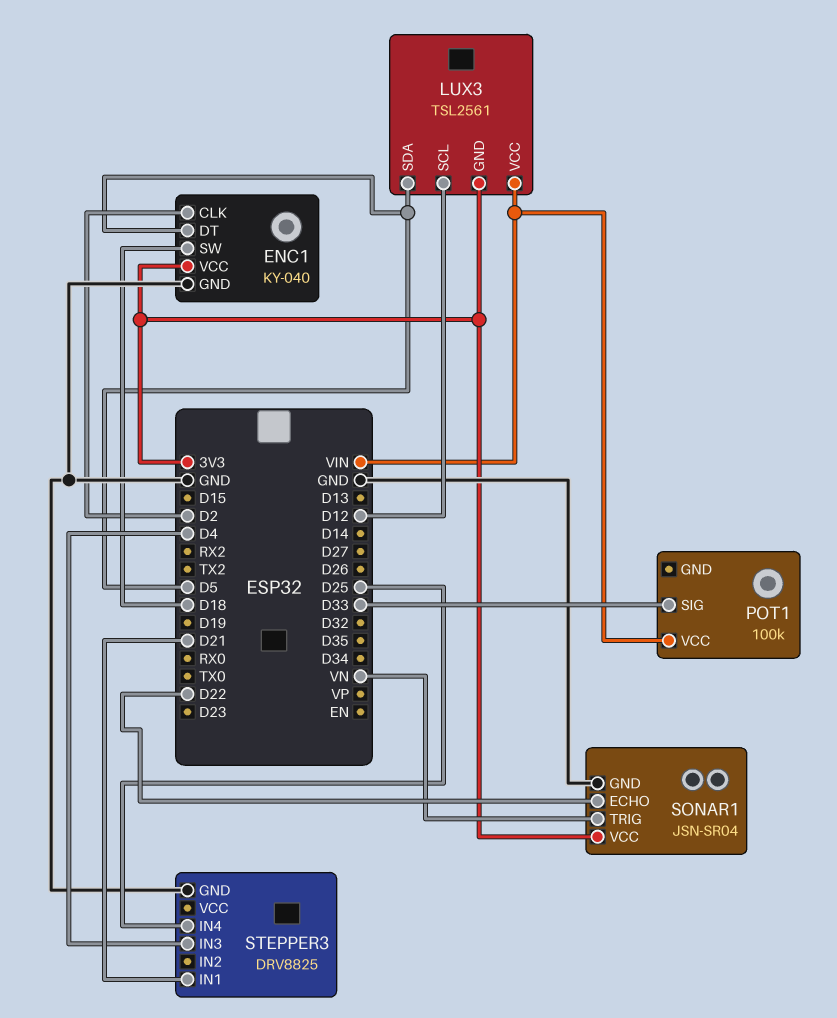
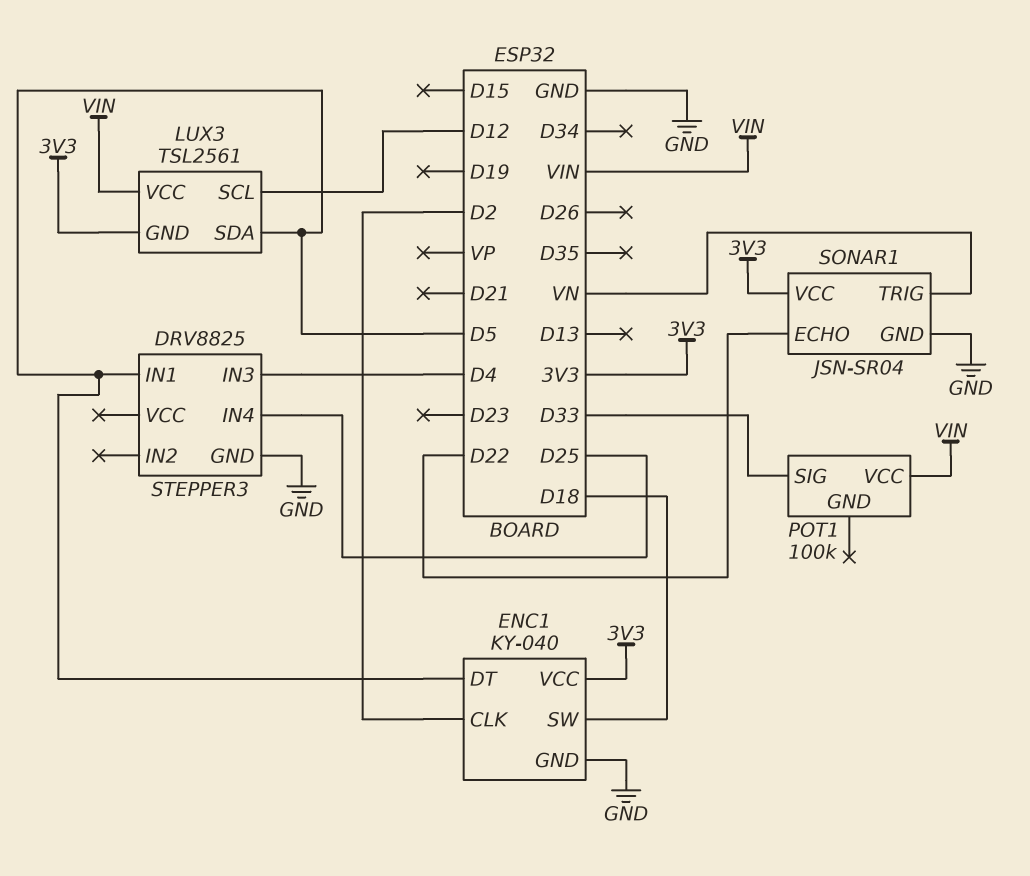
STEPPER3 pin IN1: D21 -> D5

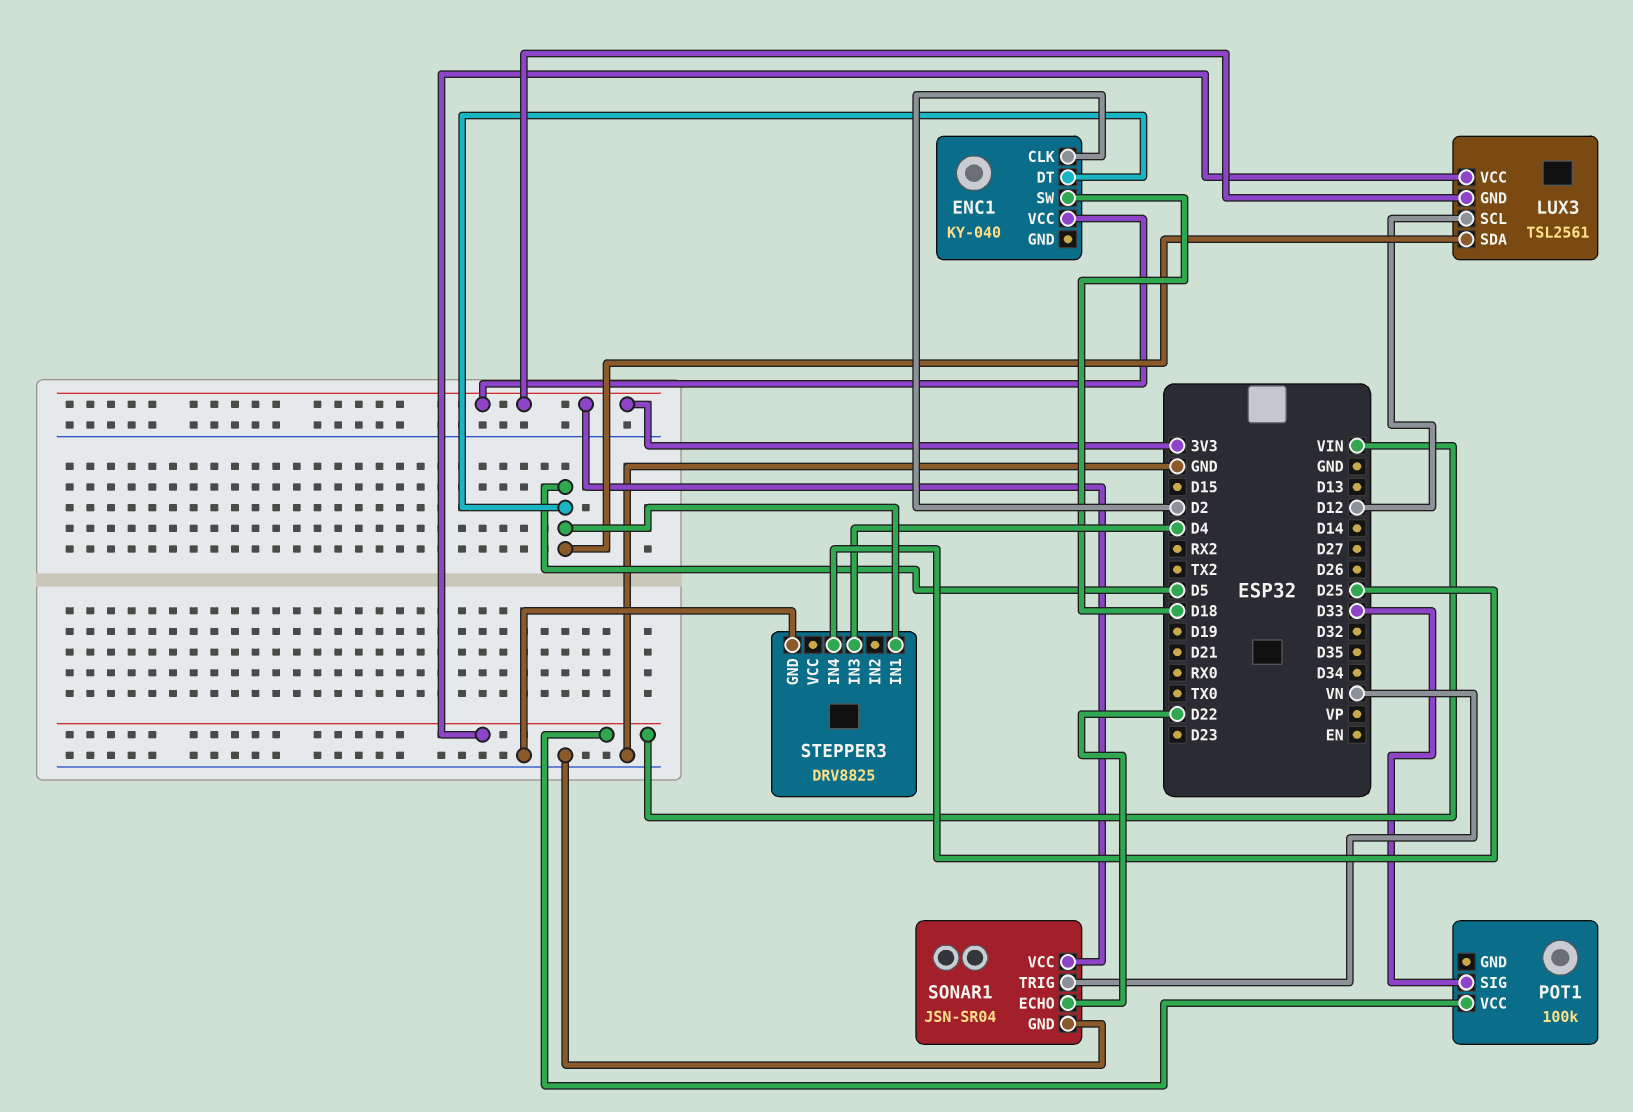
ENC1 pin GND: GND -> none

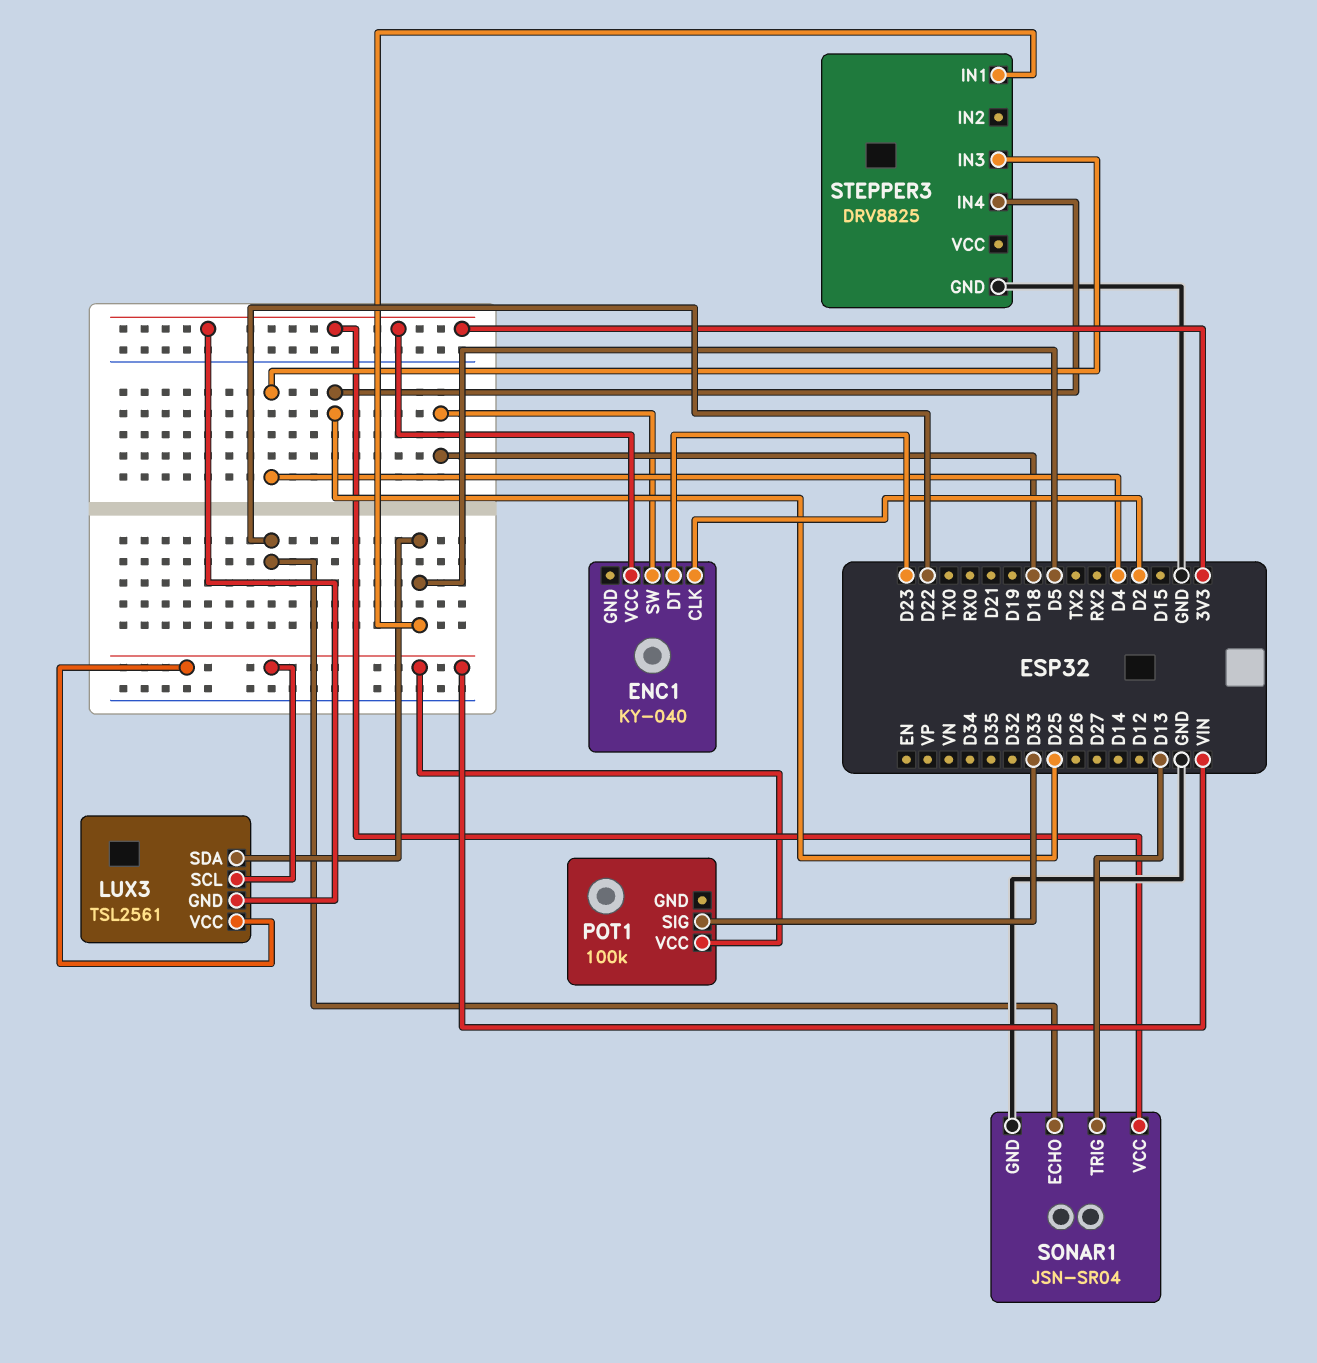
ENC1 pin DT: D5 -> D23
LUX3 pin SCL: D12 -> VIN
SONAR1 pin TRIG: VN -> D13

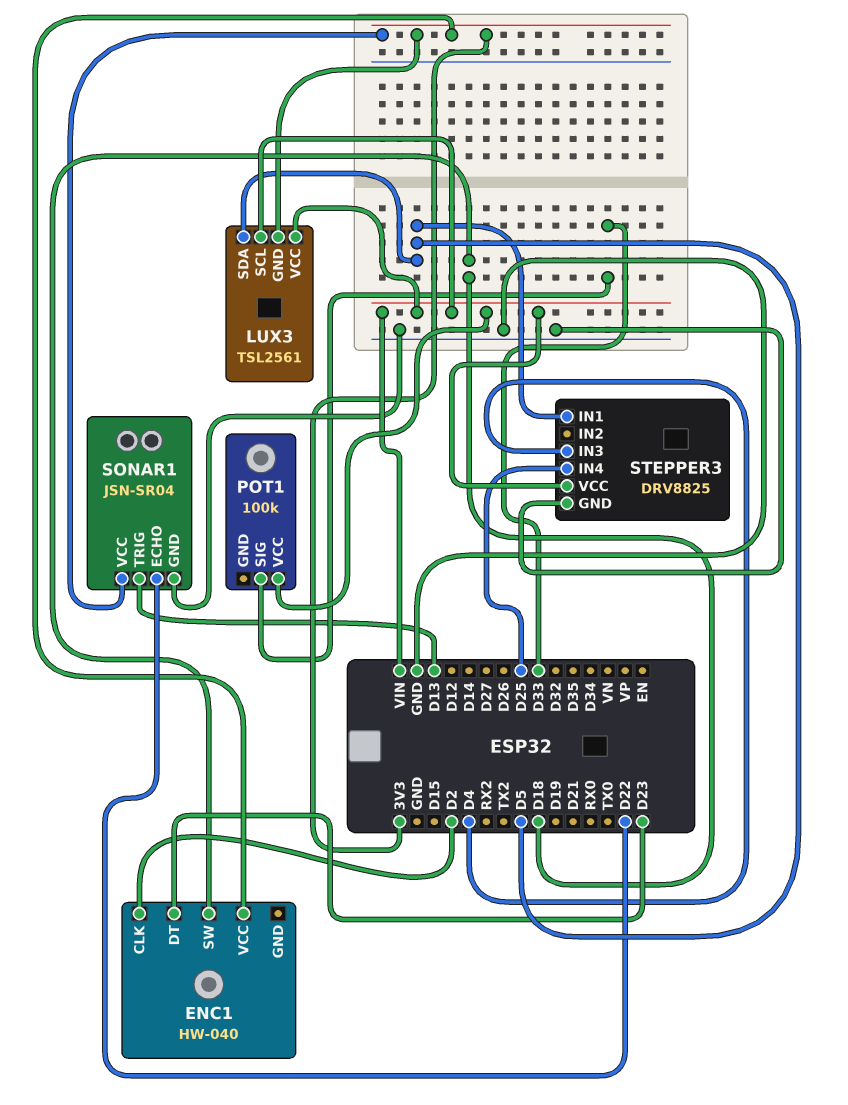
ENC1: KY-040 -> HW-040
STEPPER3 pin VCC: none -> VIN

